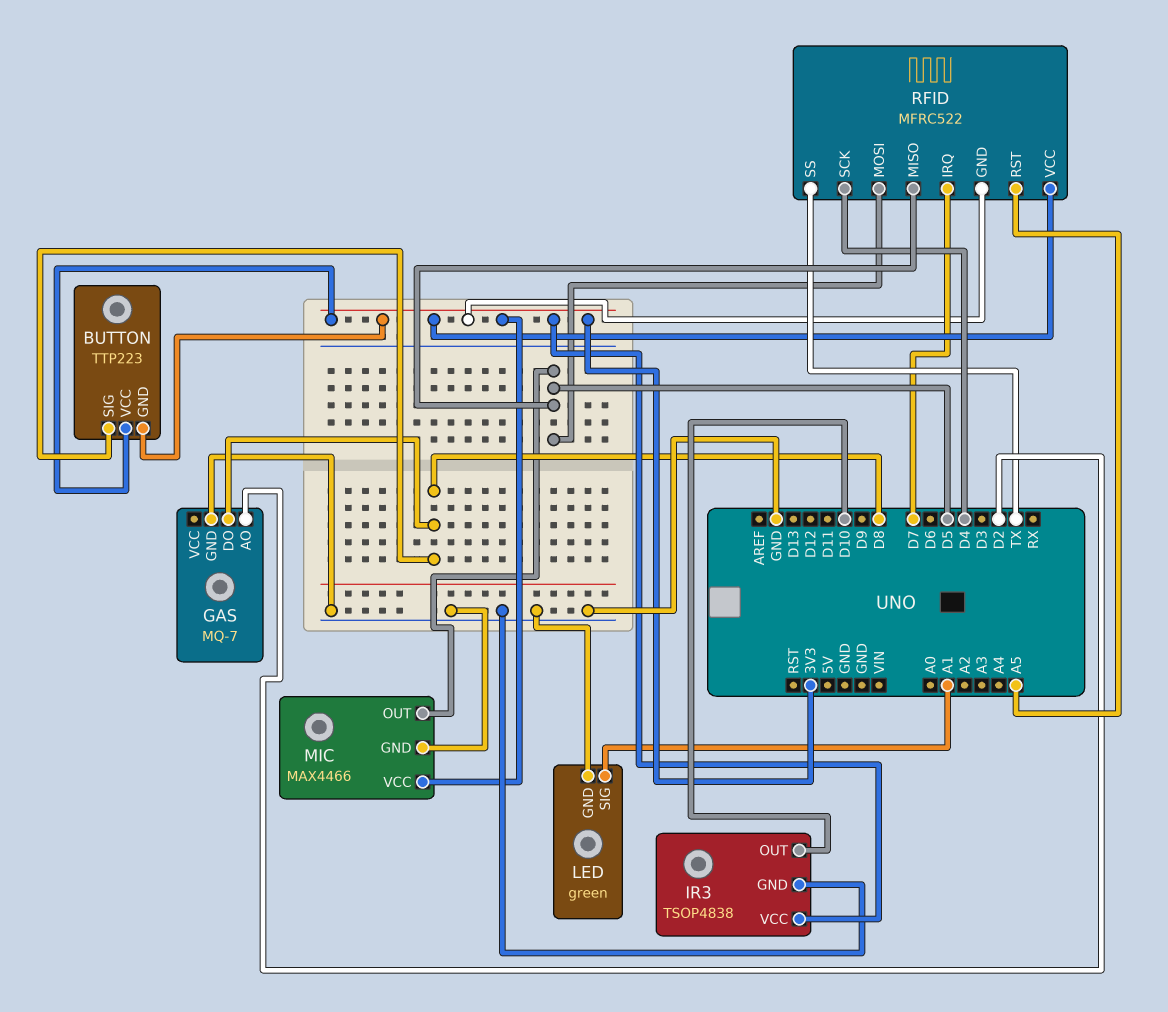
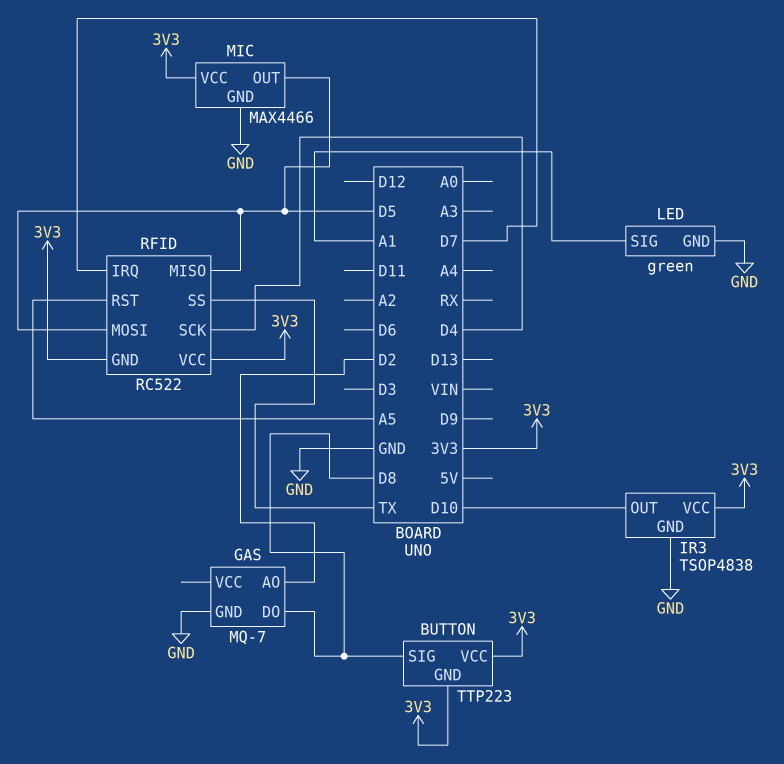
RFID: MFRC522 -> RC522

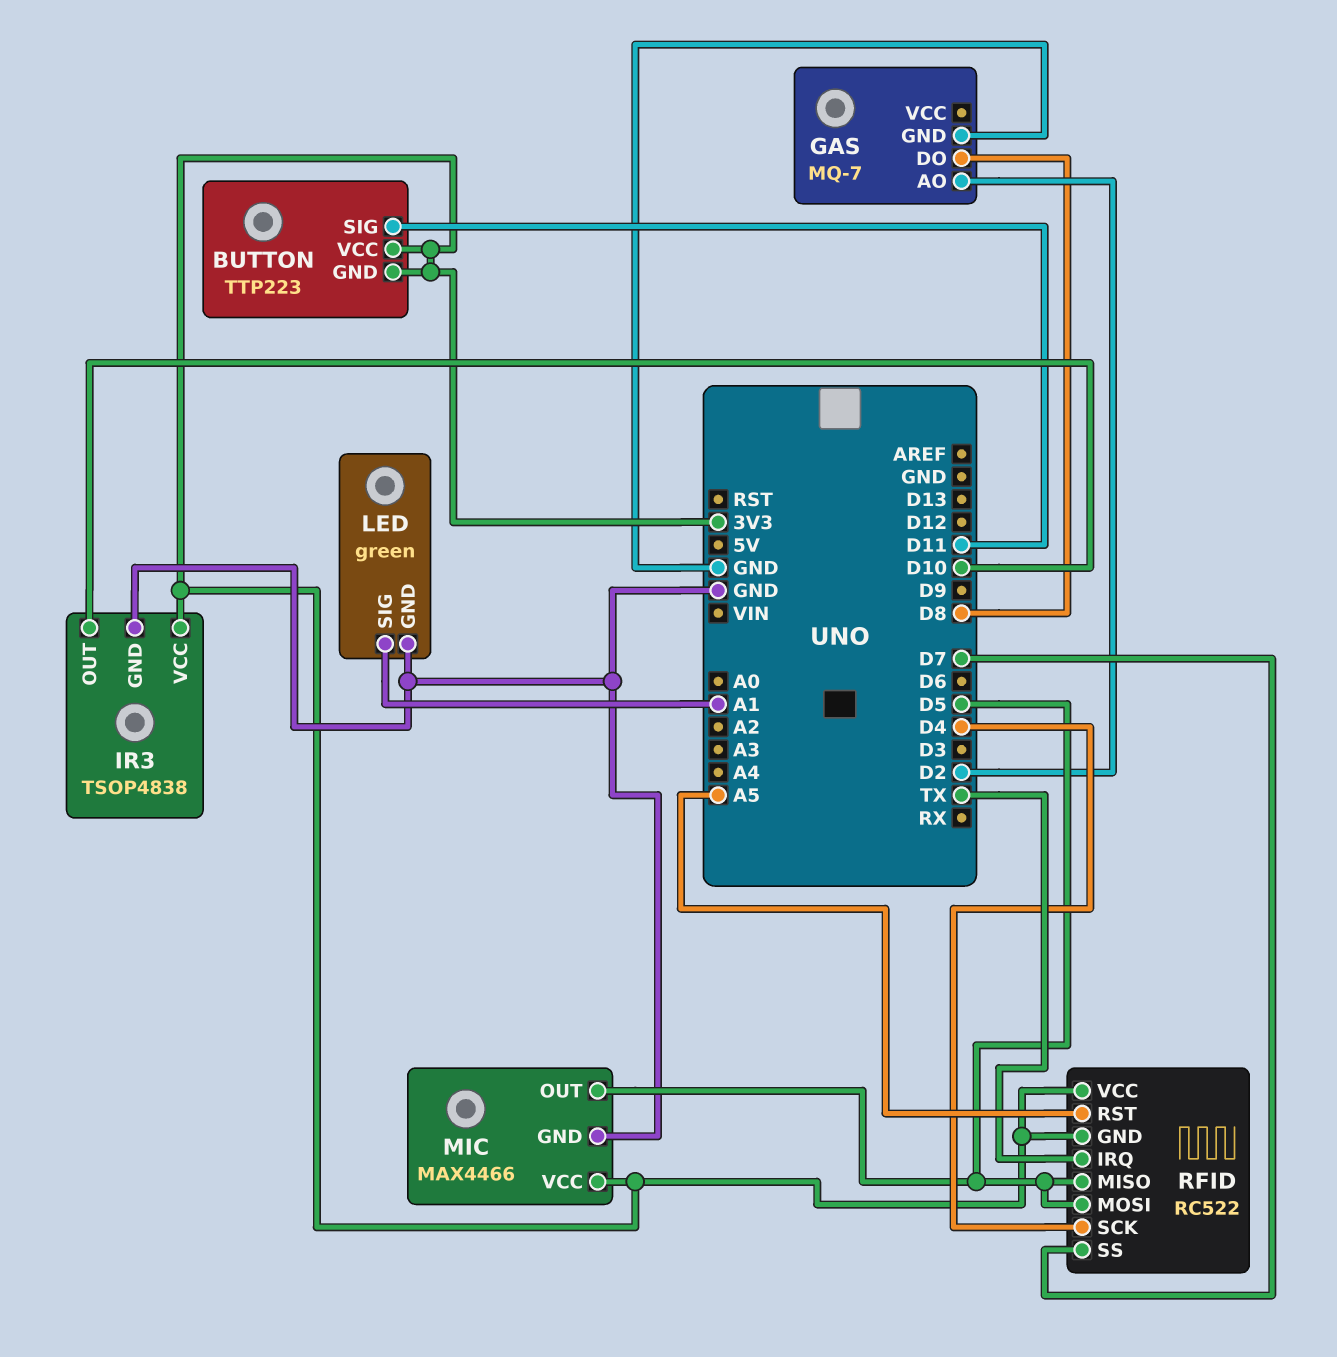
BUTTON pin SIG: D8 -> D11
RFID pin IRQ: D7 -> TX
RFID pin SS: TX -> D7

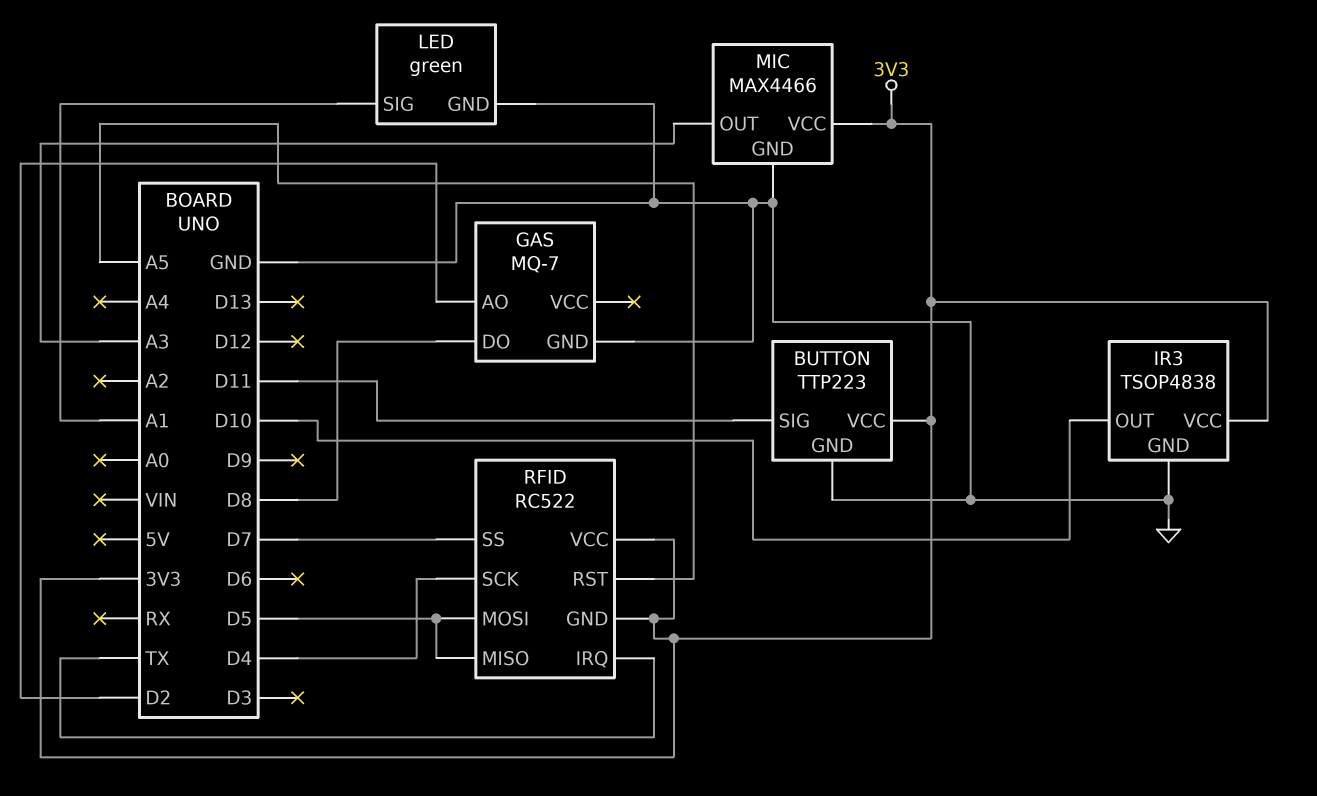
BUTTON pin GND: 3V3 -> GND
MIC pin OUT: D5 -> A3

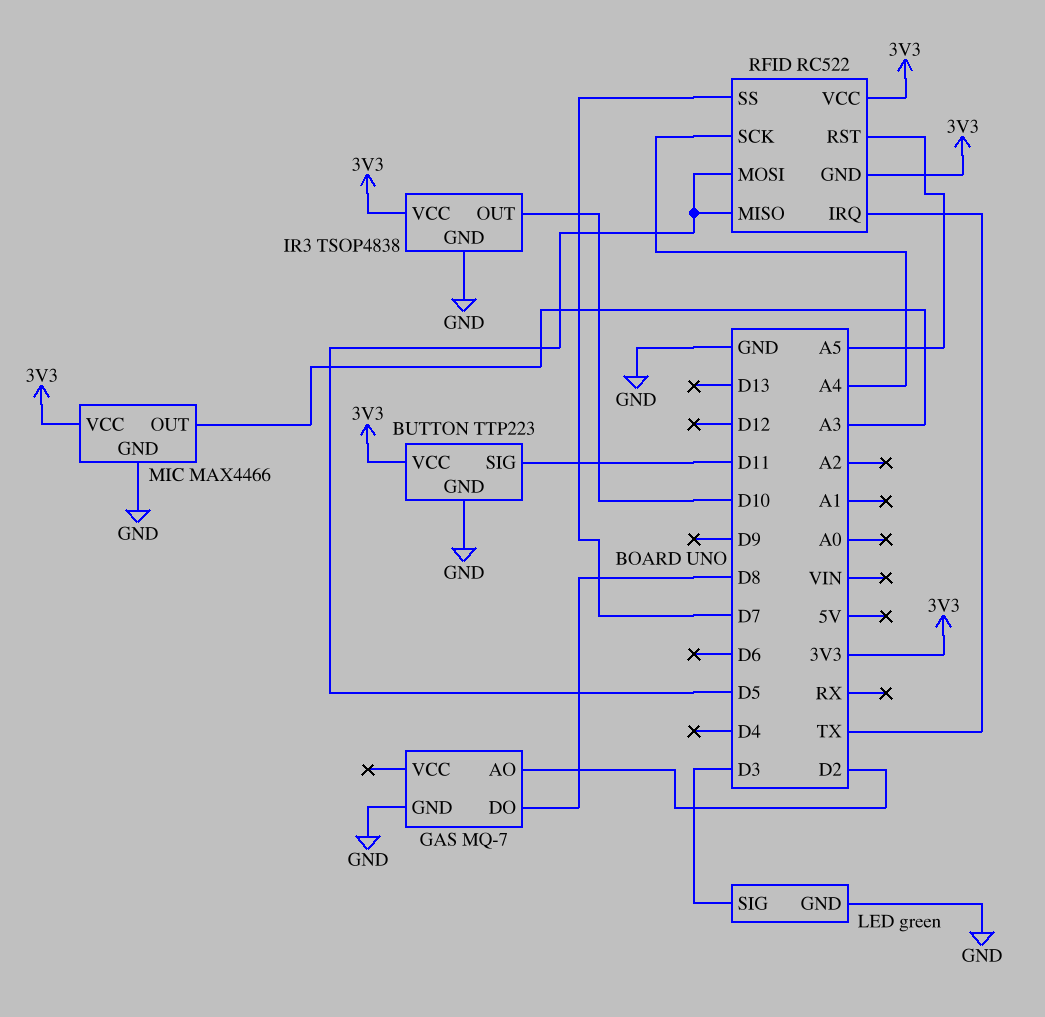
LED pin SIG: A1 -> D3
RFID pin SCK: D4 -> A4

